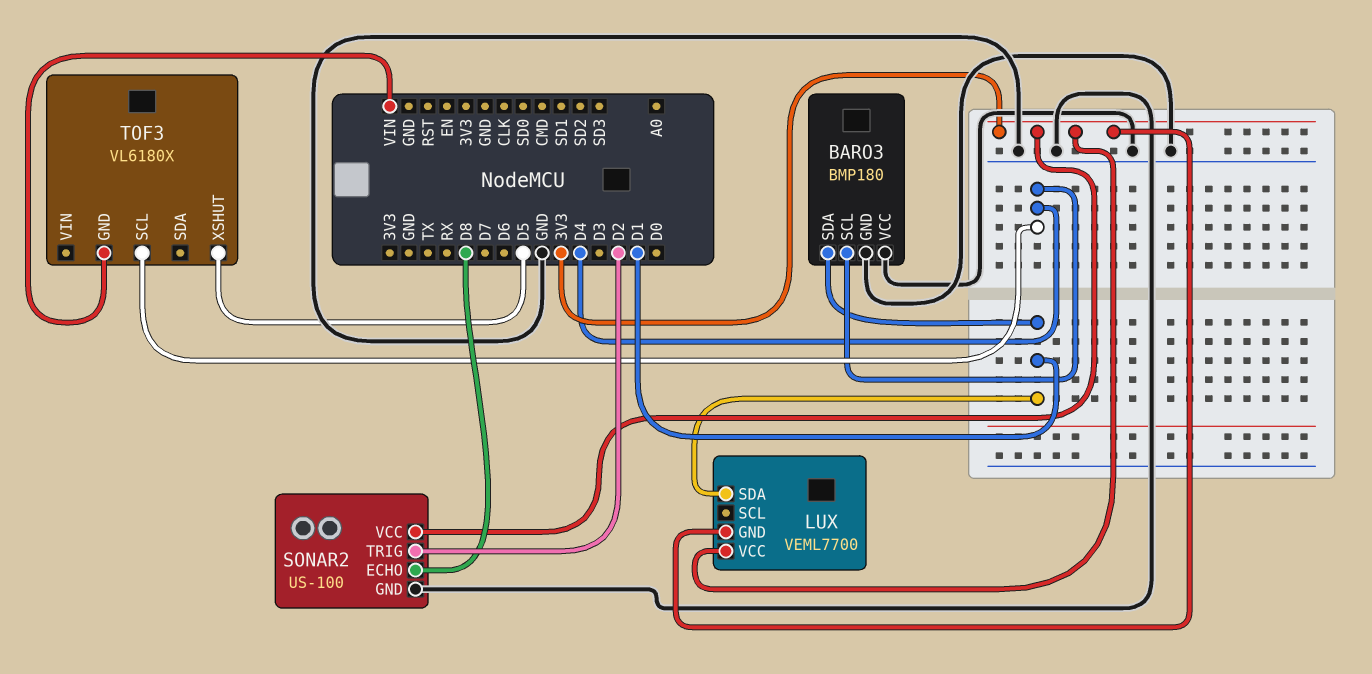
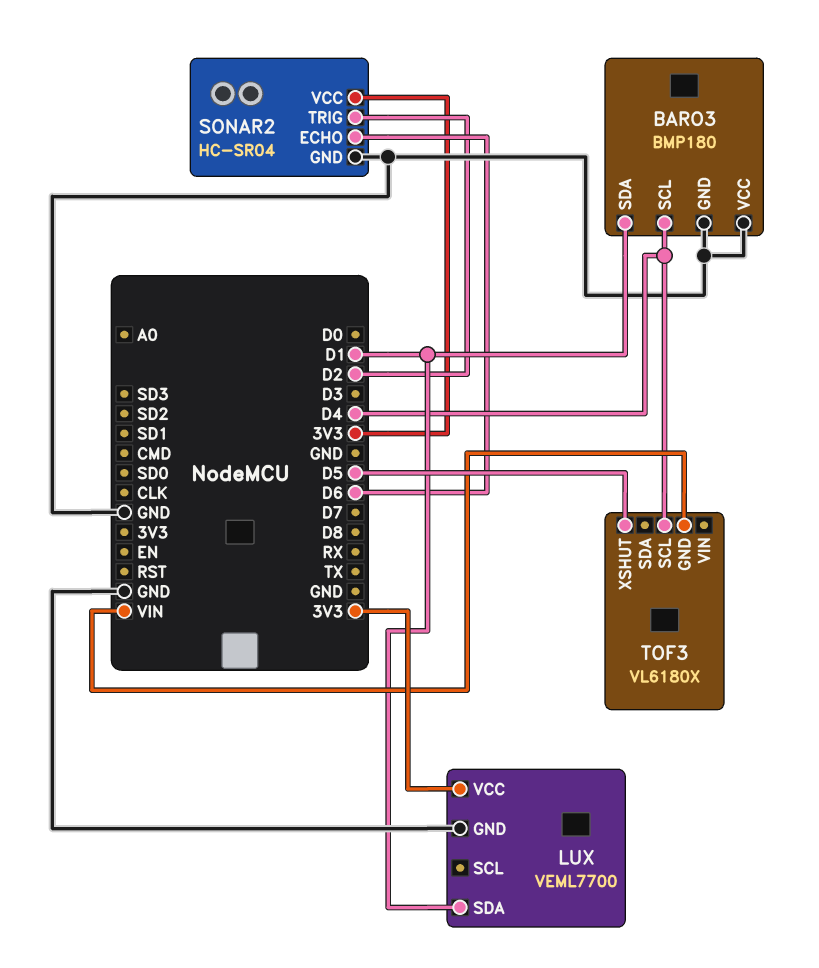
LUX pin GND: 3V3 -> GND
SONAR2: US-100 -> HC-SR04
SONAR2 pin ECHO: D8 -> D6

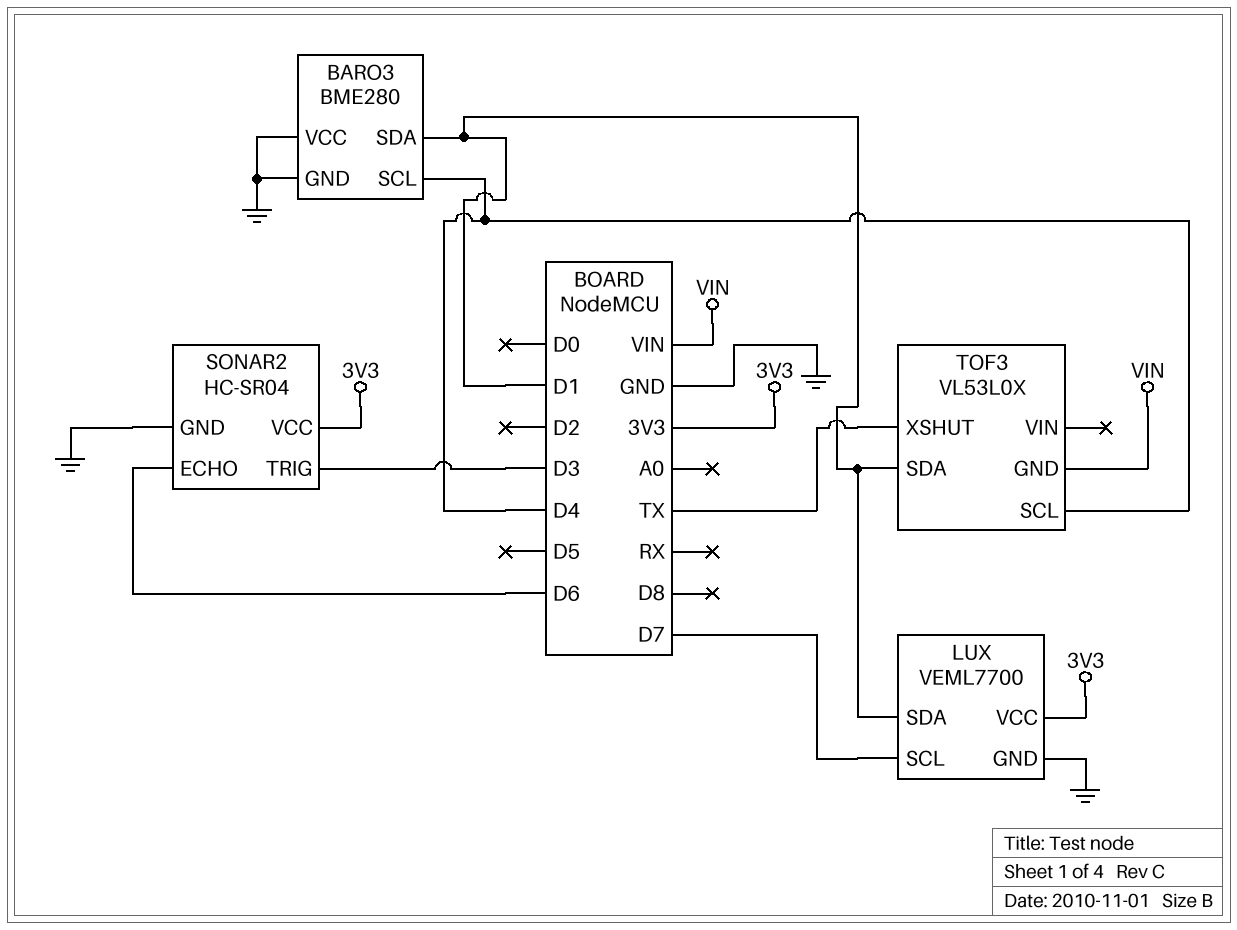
BARO3: BMP180 -> BME280
LUX pin SCL: none -> D7
SONAR2 pin TRIG: D2 -> D3
TOF3: VL6180X -> VL53L0X
TOF3 pin SDA: none -> D1
TOF3 pin XSHUT: D5 -> TX

